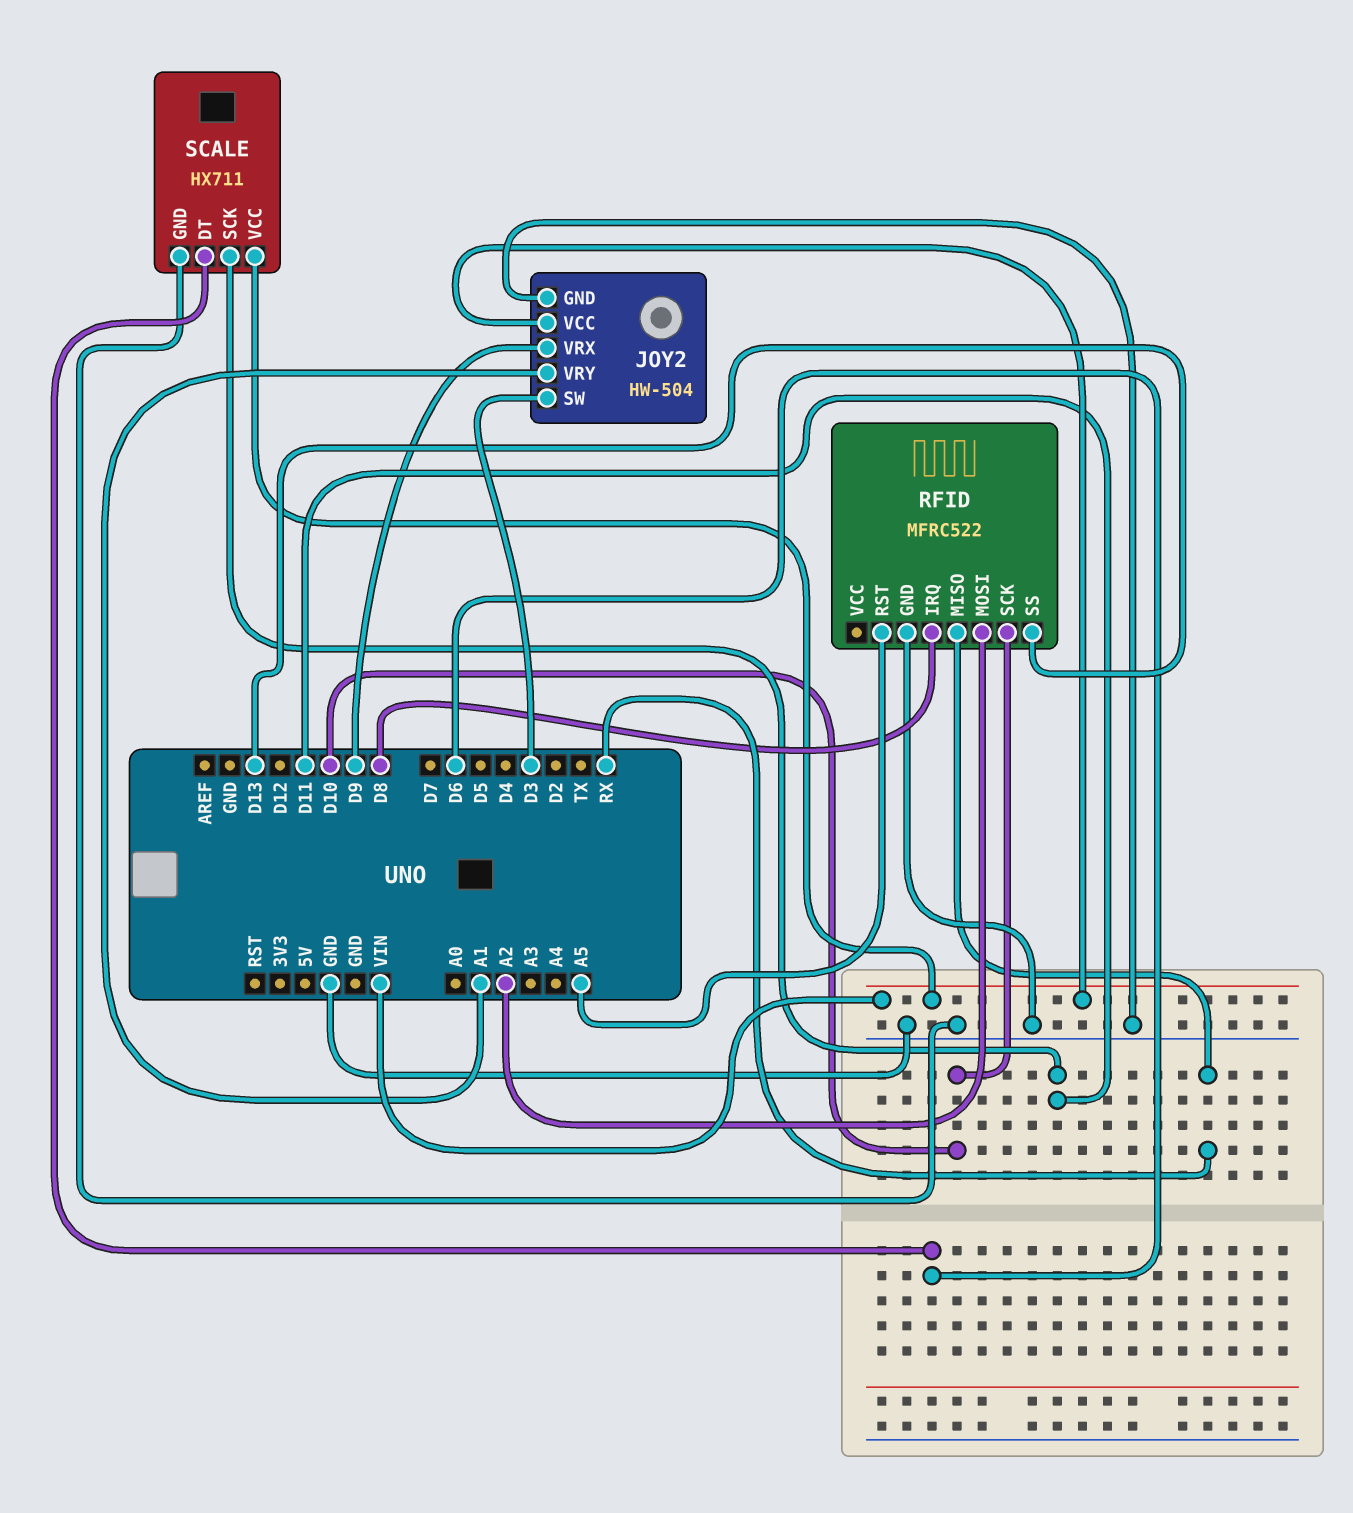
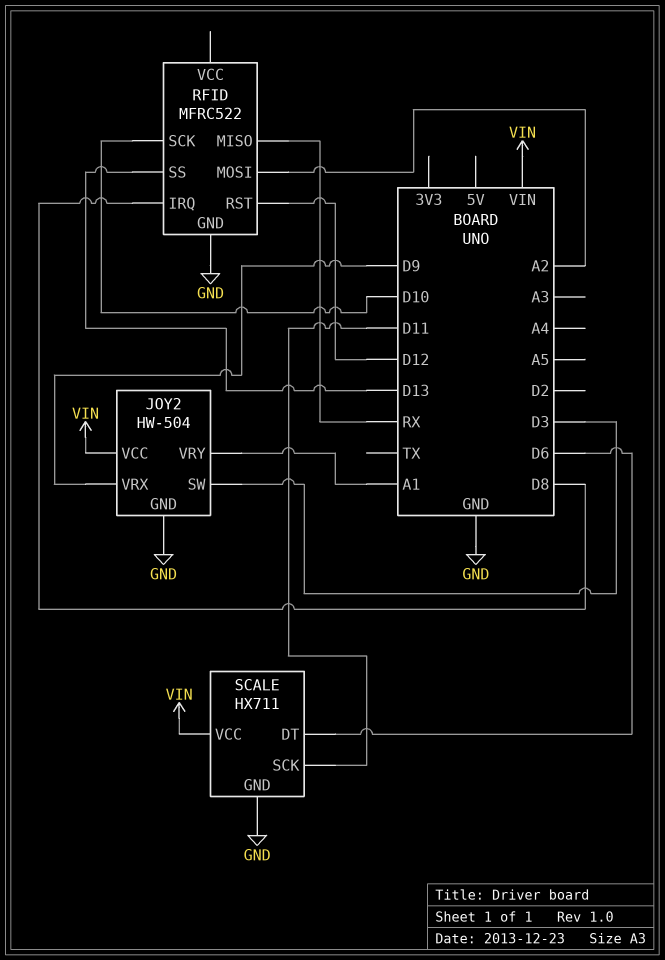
RFID pin RST: A5 -> D12

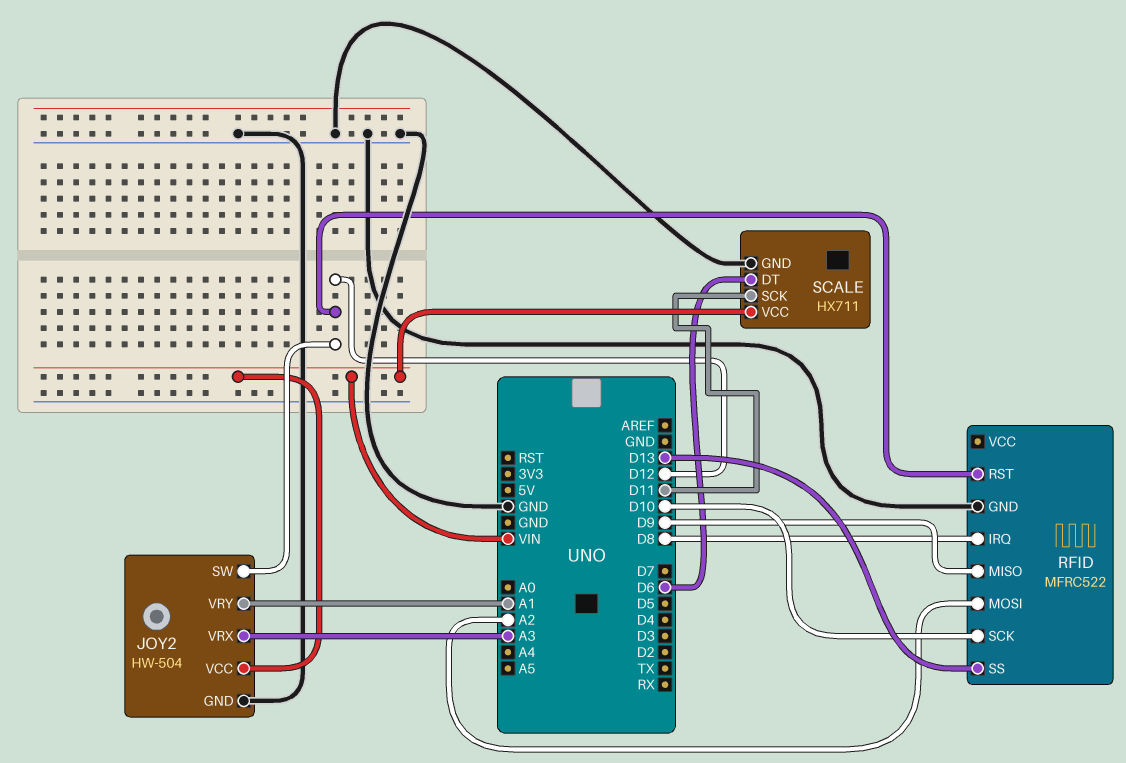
JOY2 pin SW: D3 -> D12
JOY2 pin VRX: D9 -> A3
RFID pin MISO: RX -> D9

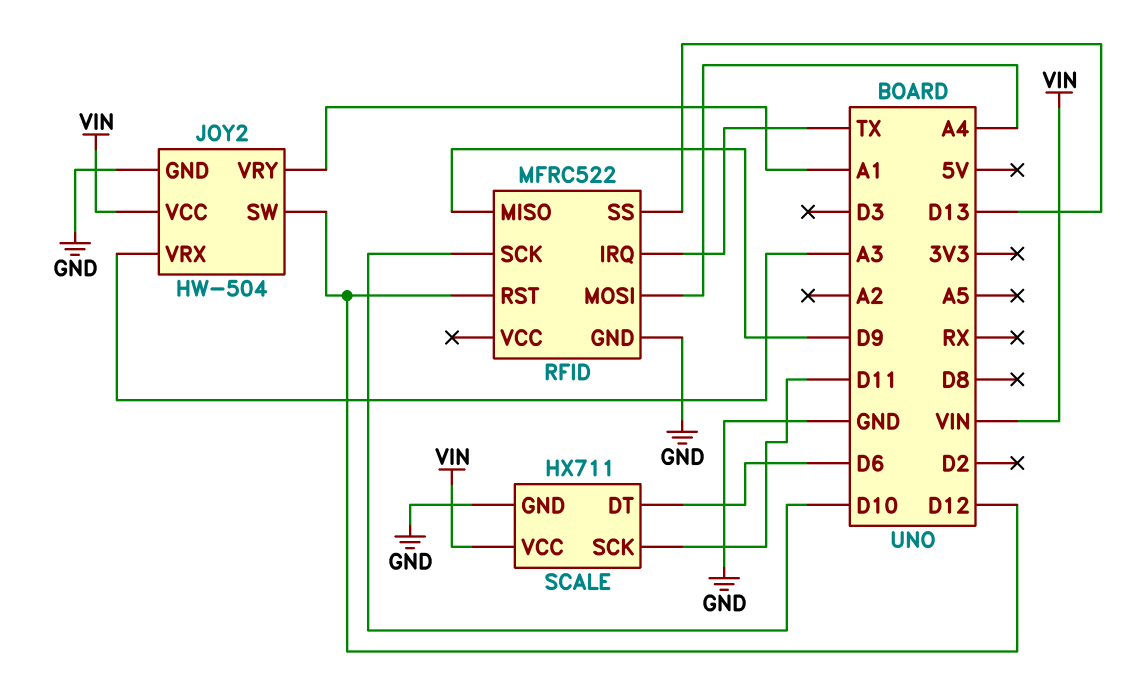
RFID pin IRQ: D8 -> TX
RFID pin MOSI: A2 -> A4

